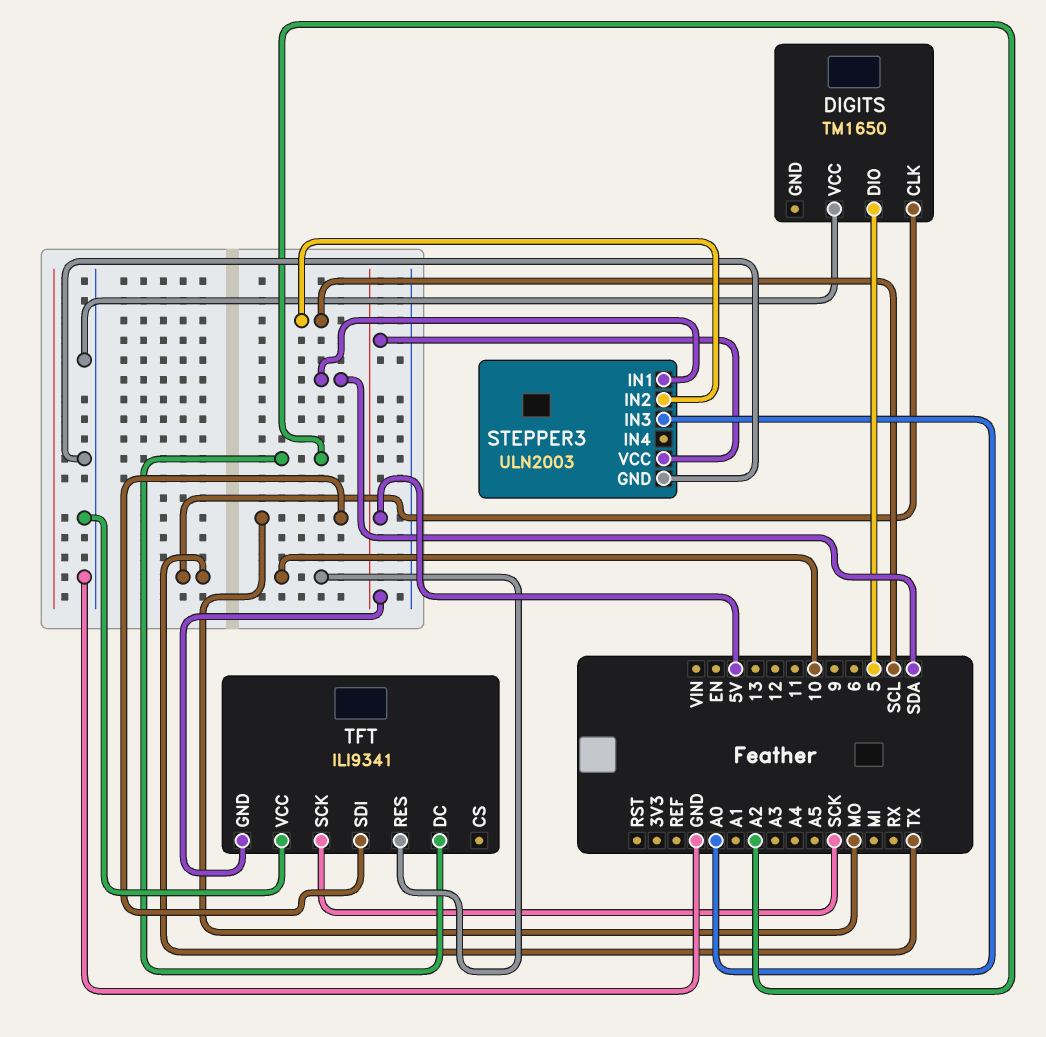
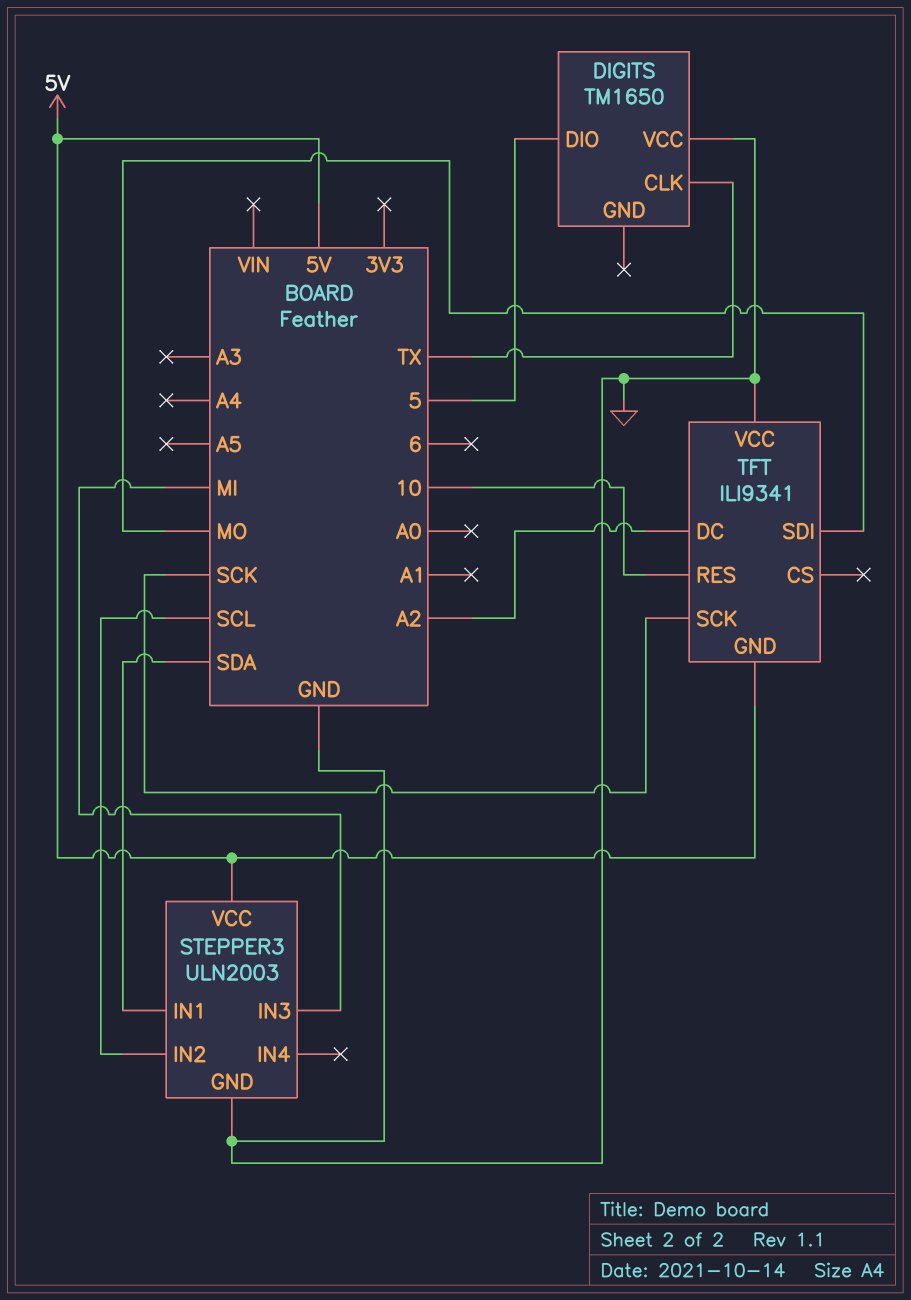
STEPPER3 pin IN3: A0 -> MI

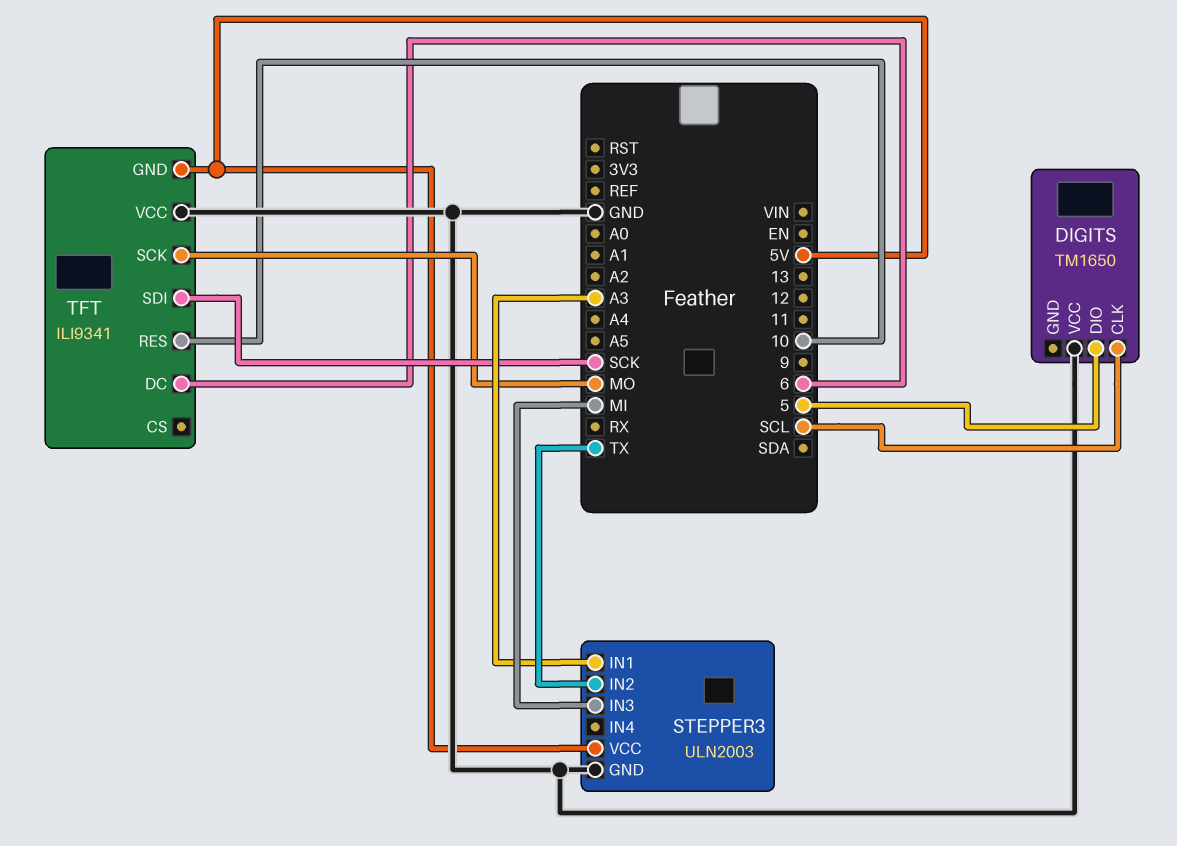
DIGITS pin CLK: TX -> SCL
STEPPER3 pin IN1: SDA -> A3
STEPPER3 pin IN2: SCL -> TX
TFT pin DC: A2 -> 6
TFT pin SCK: SCK -> MO
TFT pin SDI: MO -> SCK

